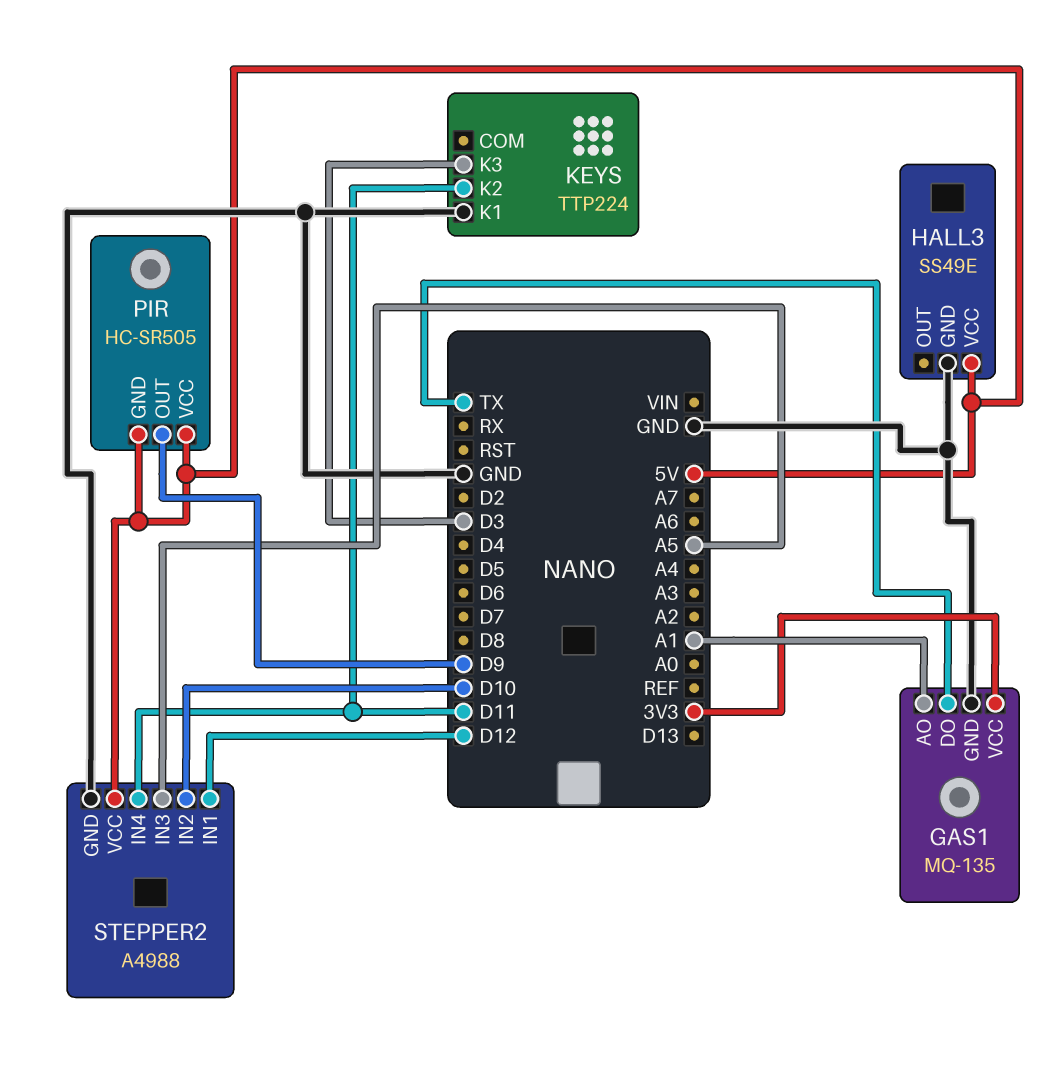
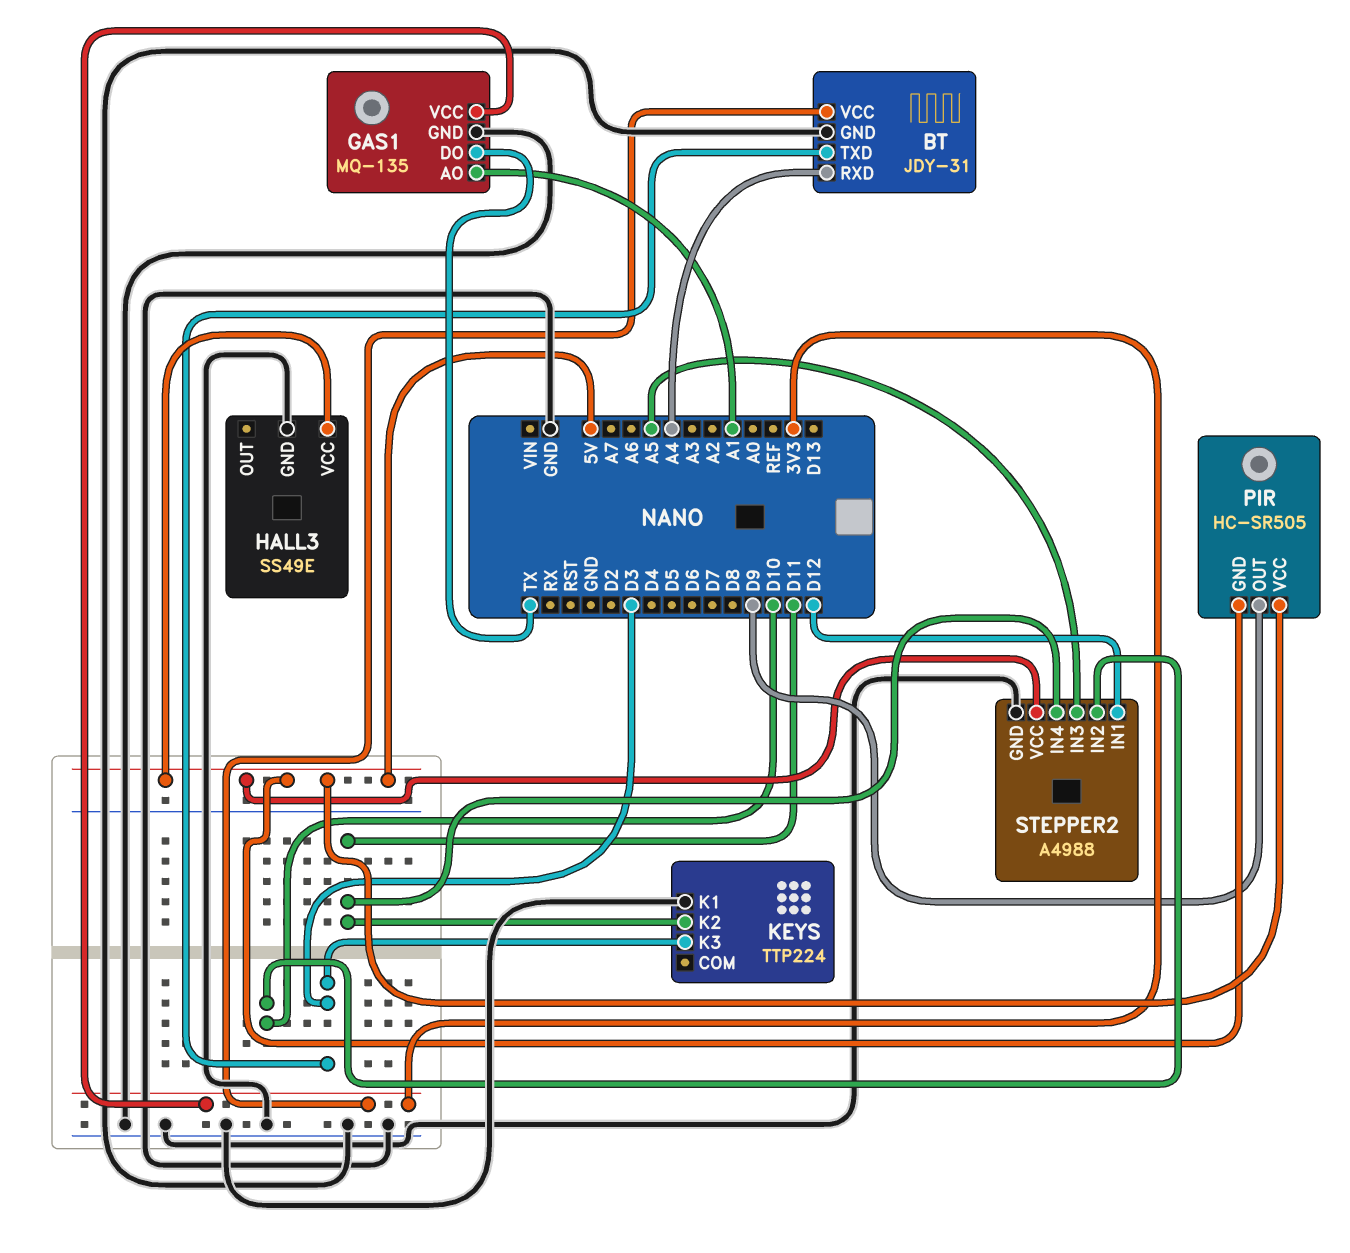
BT: none -> JDY-31
BT pin GND: none -> GND
BT pin RXD: none -> A4
BT pin TXD: none -> D3
BT pin VCC: none -> 3V3

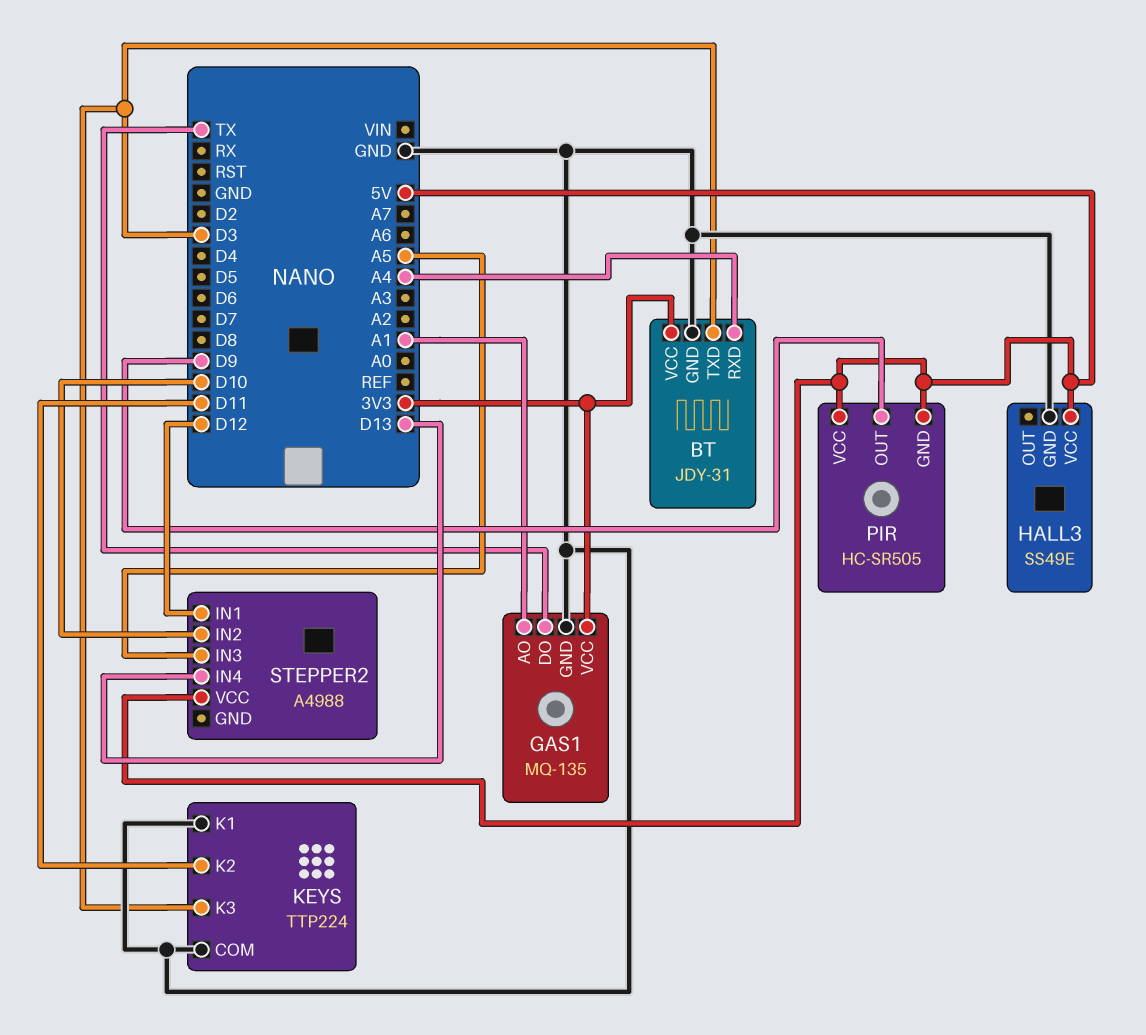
KEYS pin COM: none -> GND
STEPPER2 pin GND: GND -> none
STEPPER2 pin IN4: D11 -> D13

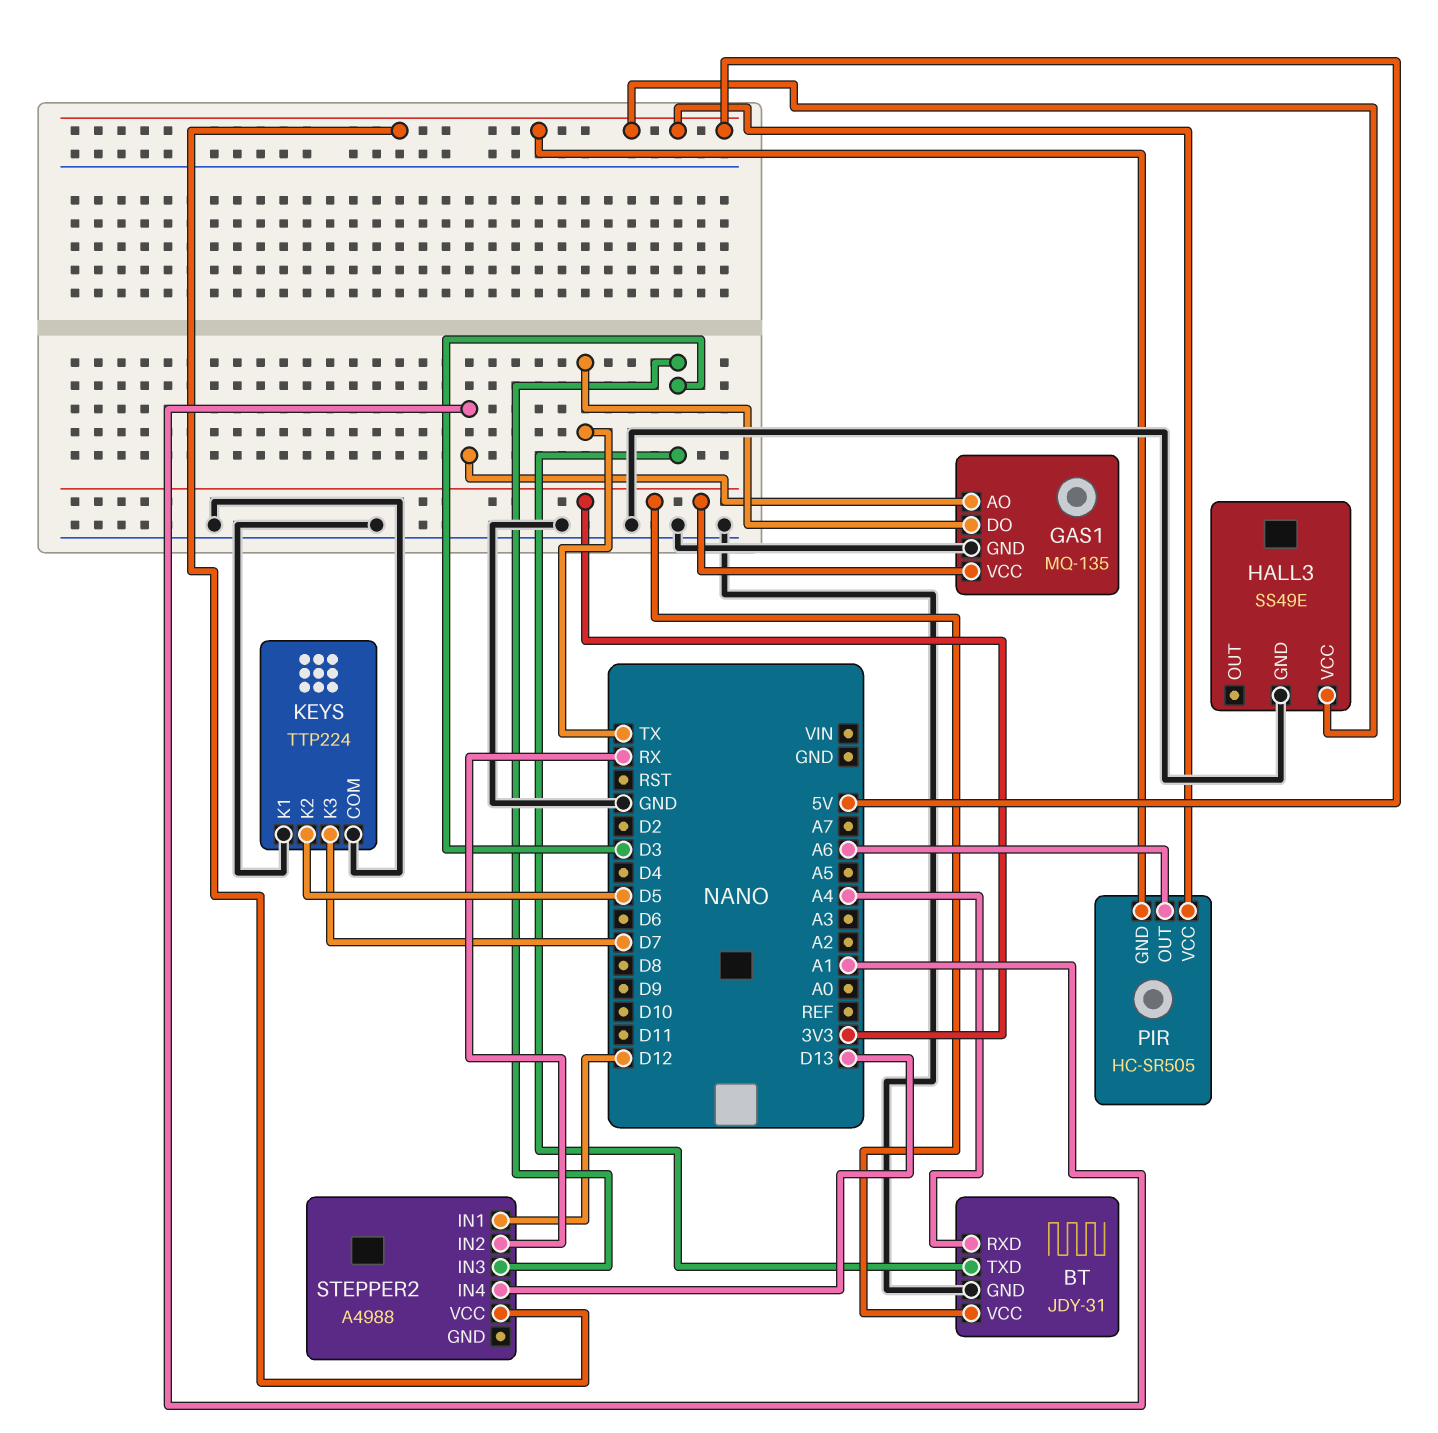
KEYS pin K2: D11 -> D5
KEYS pin K3: D3 -> D7
PIR pin OUT: D9 -> A6
STEPPER2 pin IN2: D10 -> RX
STEPPER2 pin IN3: A5 -> D3

